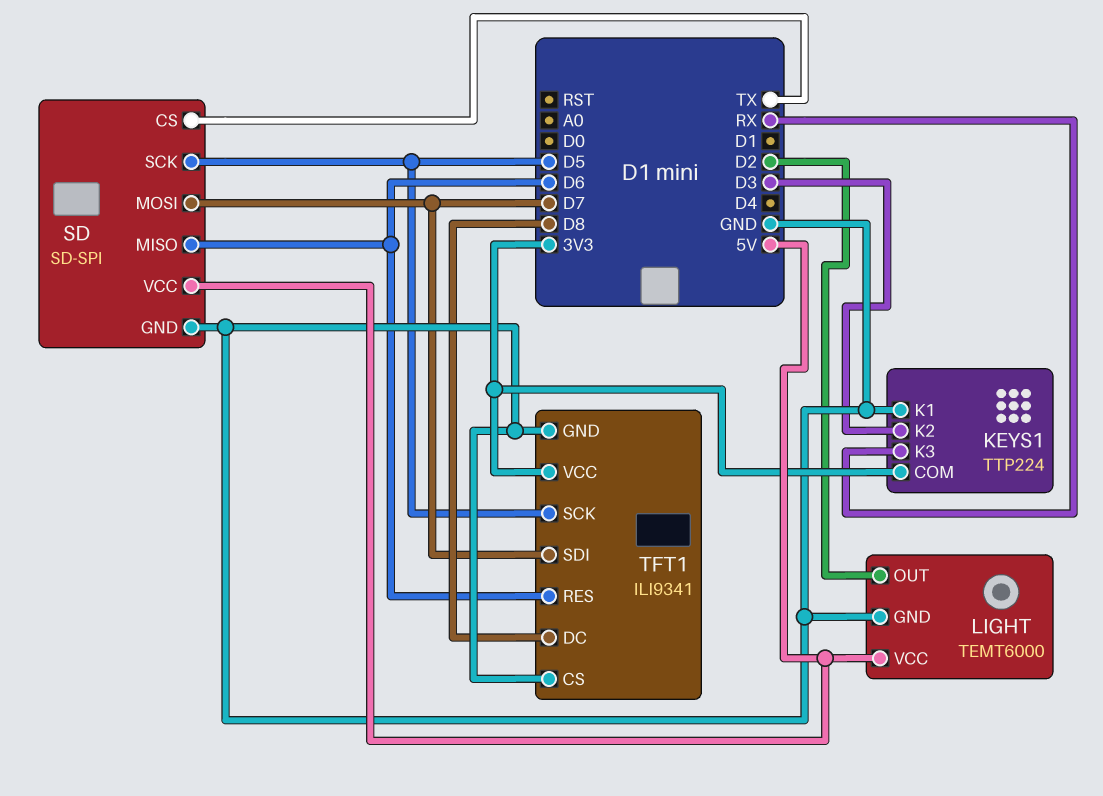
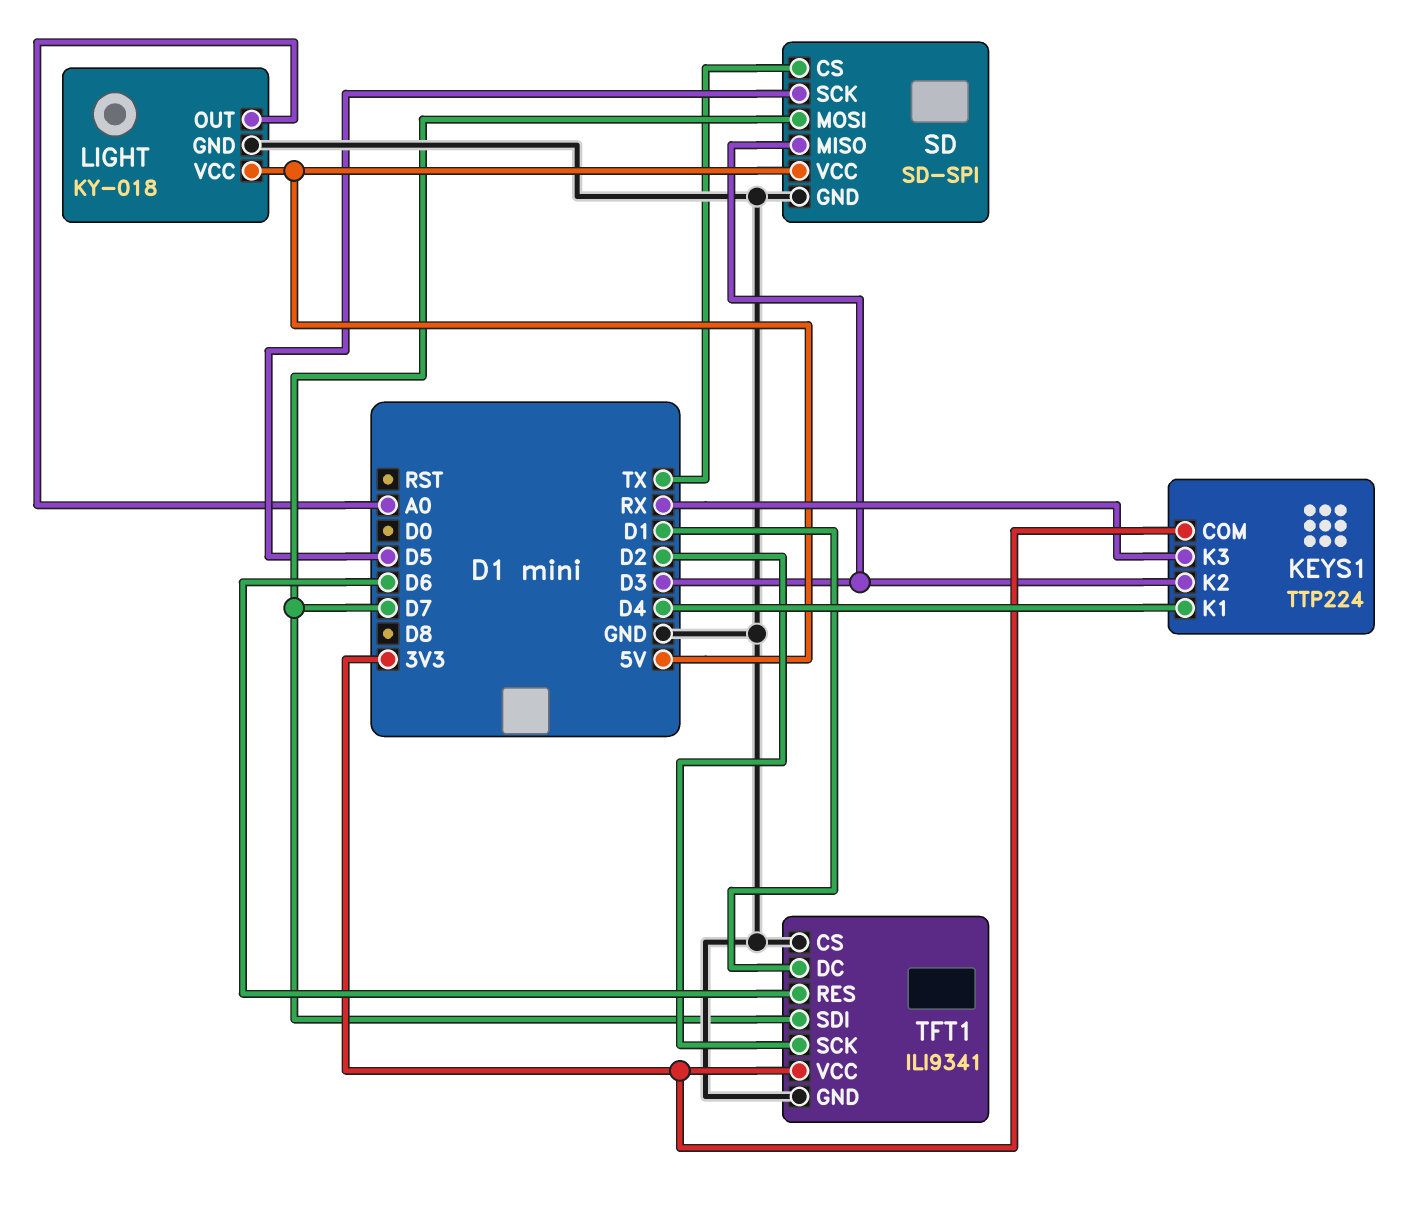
KEYS1 pin K1: GND -> D4
LIGHT: TEMT6000 -> KY-018
LIGHT pin OUT: D2 -> A0
SD pin MISO: D6 -> D3
TFT1 pin DC: D8 -> D1
TFT1 pin SCK: D5 -> D2

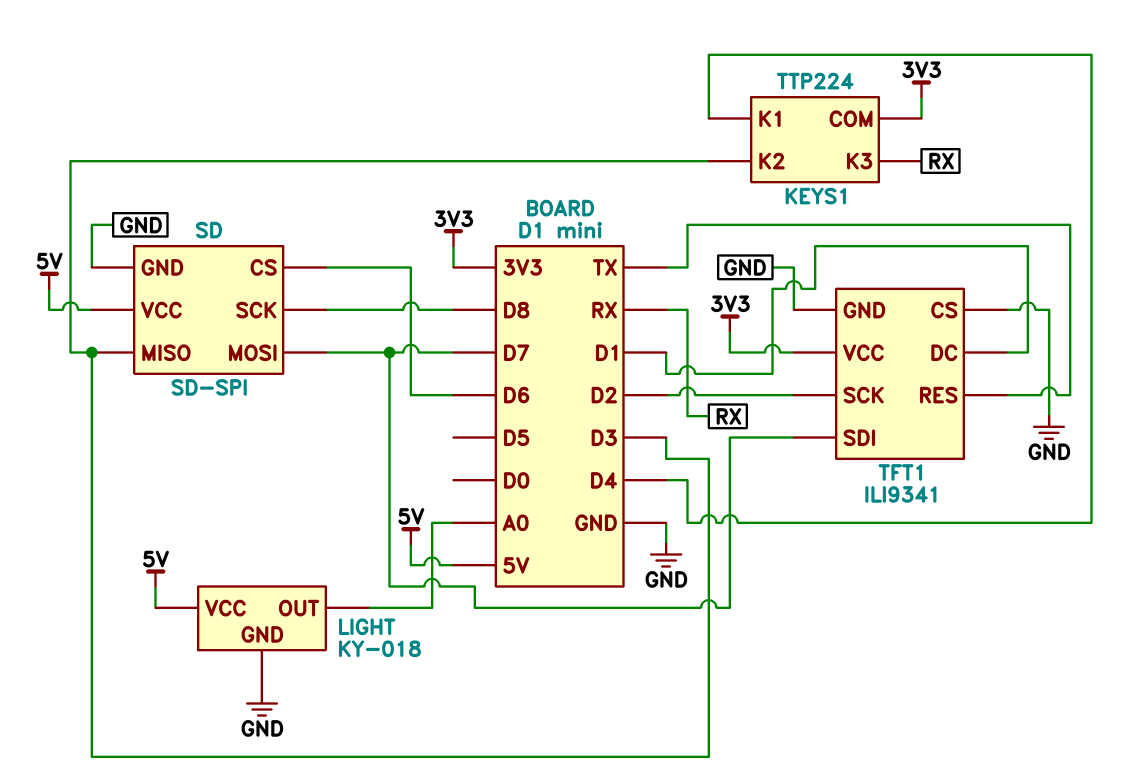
SD pin CS: TX -> D6
SD pin SCK: D5 -> D8
TFT1 pin RES: D6 -> TX

